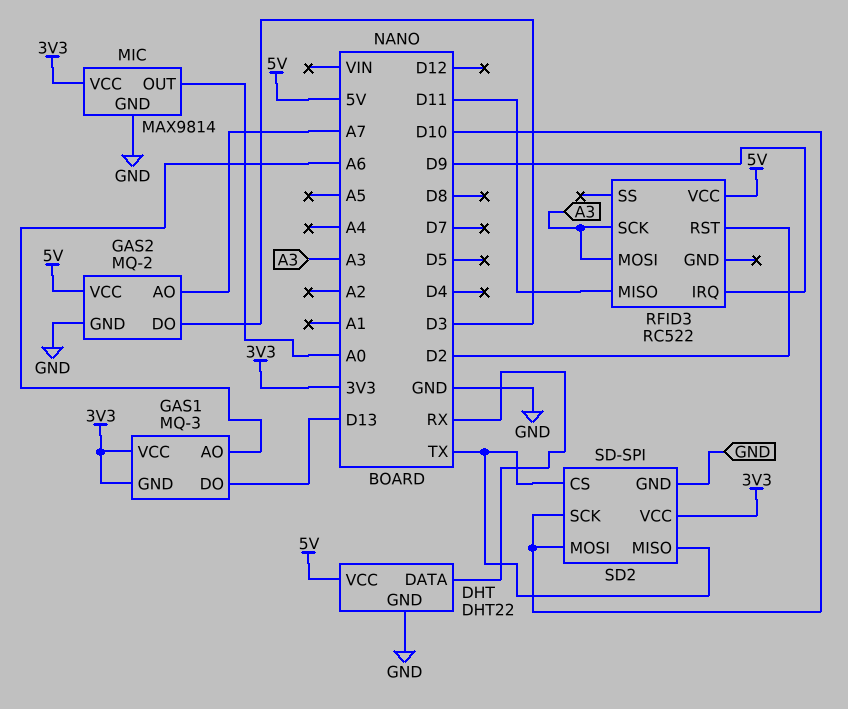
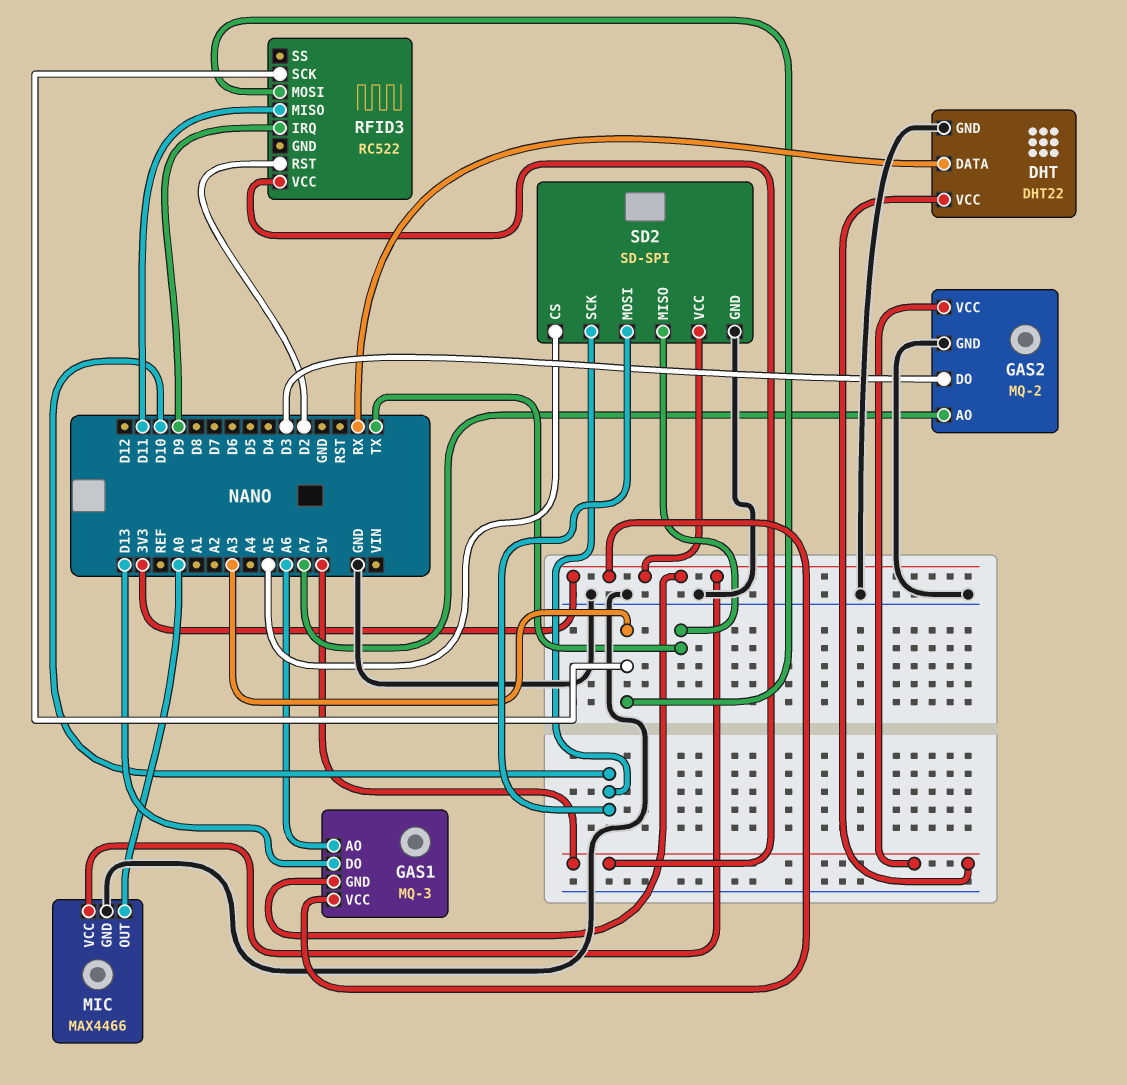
MIC: MAX9814 -> MAX4466
SD2 pin CS: TX -> A5

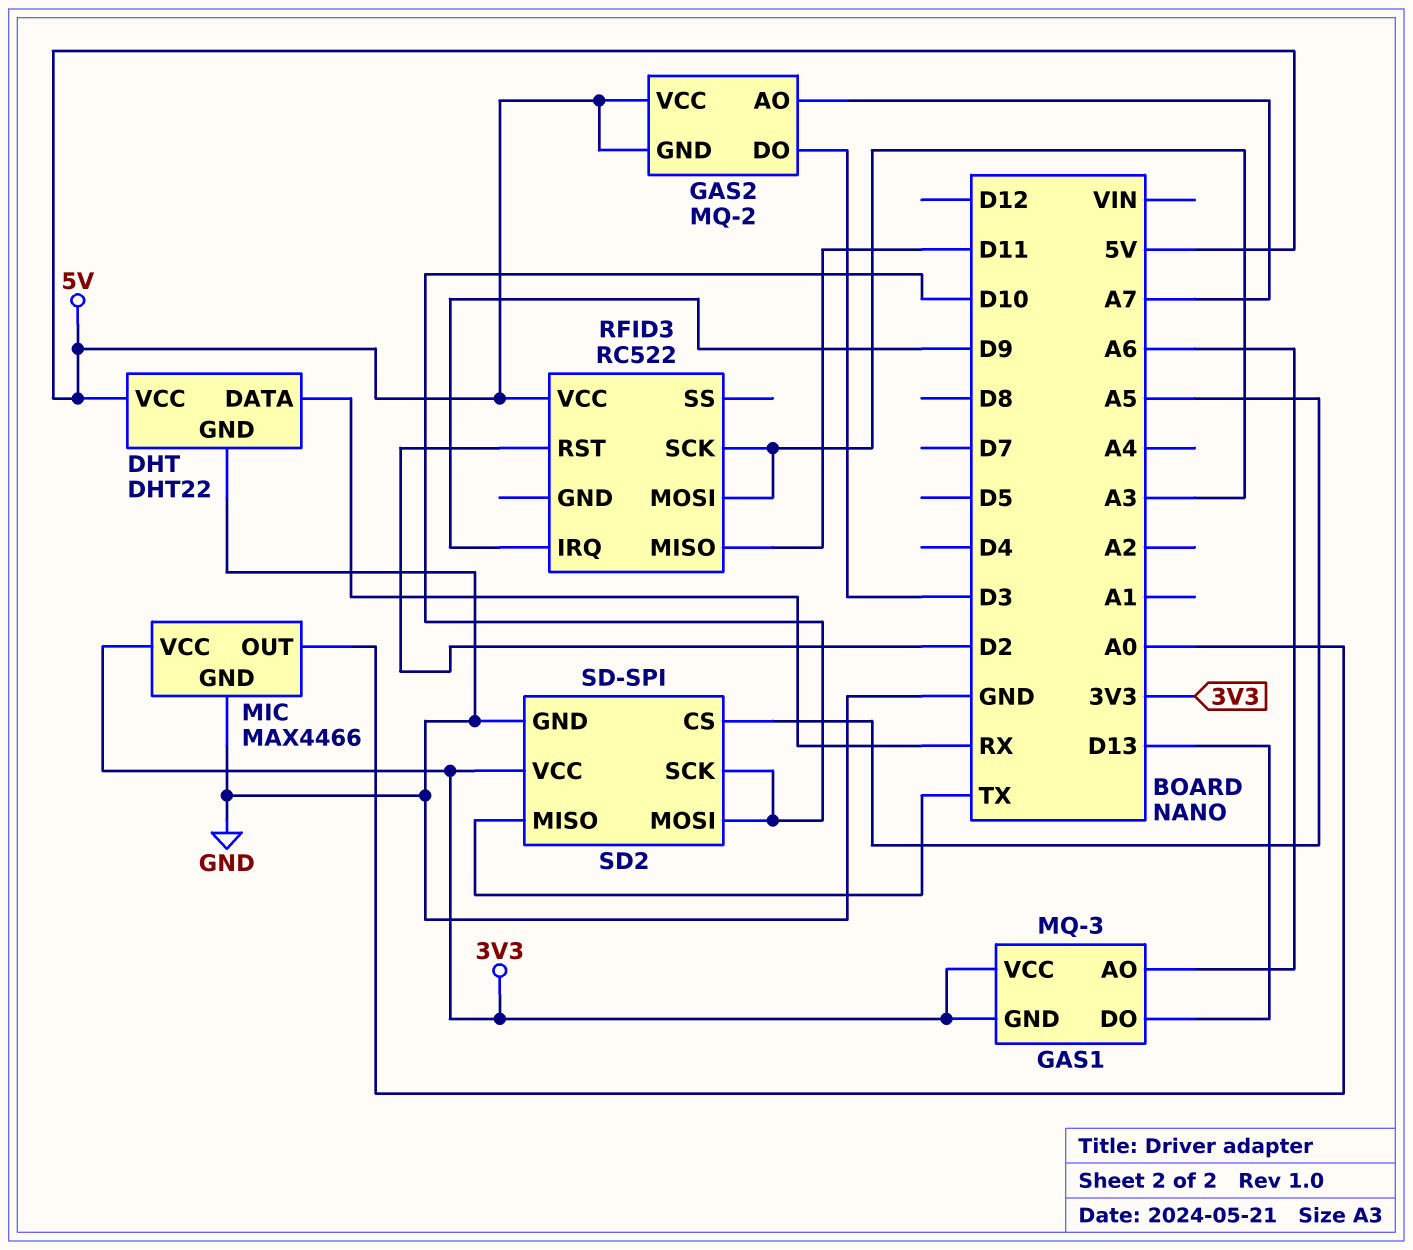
GAS2 pin GND: GND -> 5V

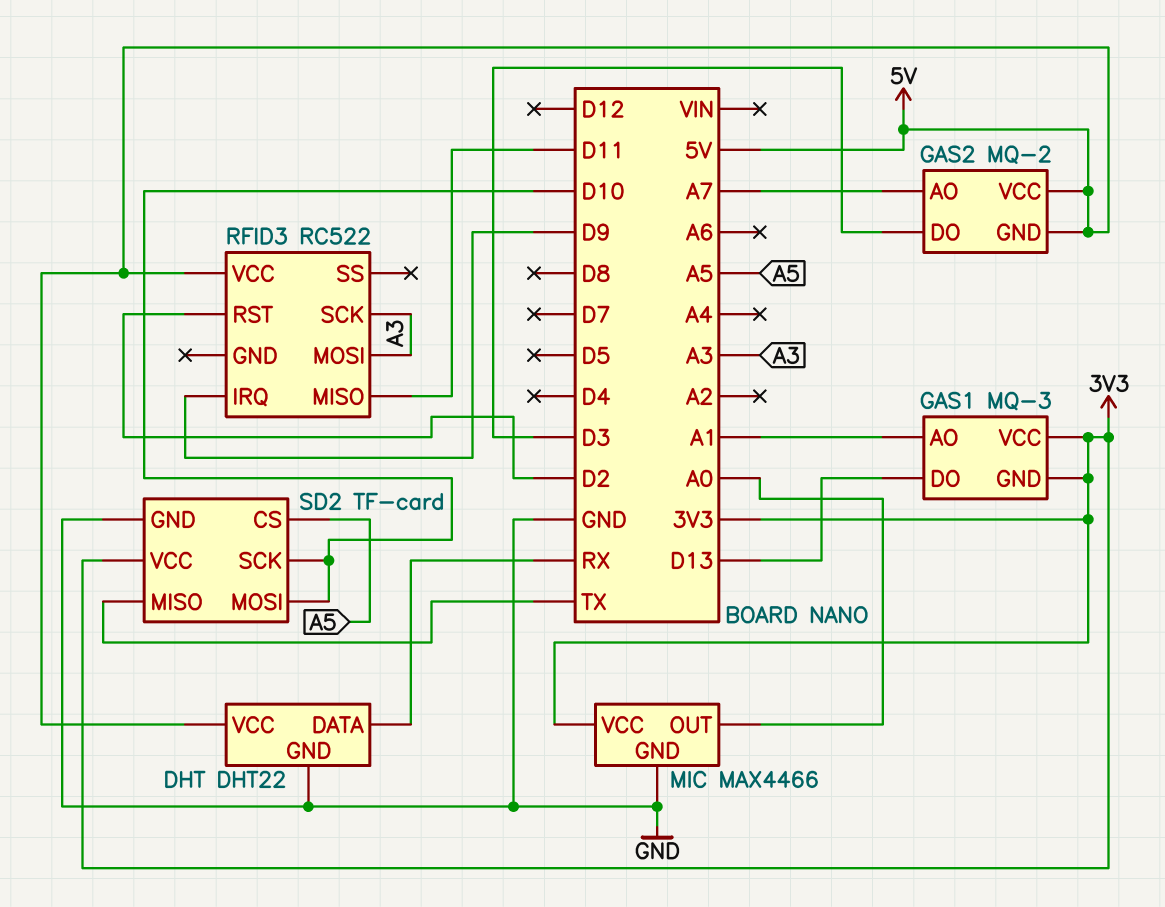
GAS1 pin AO: A6 -> A1
SD2: SD-SPI -> TF-card

